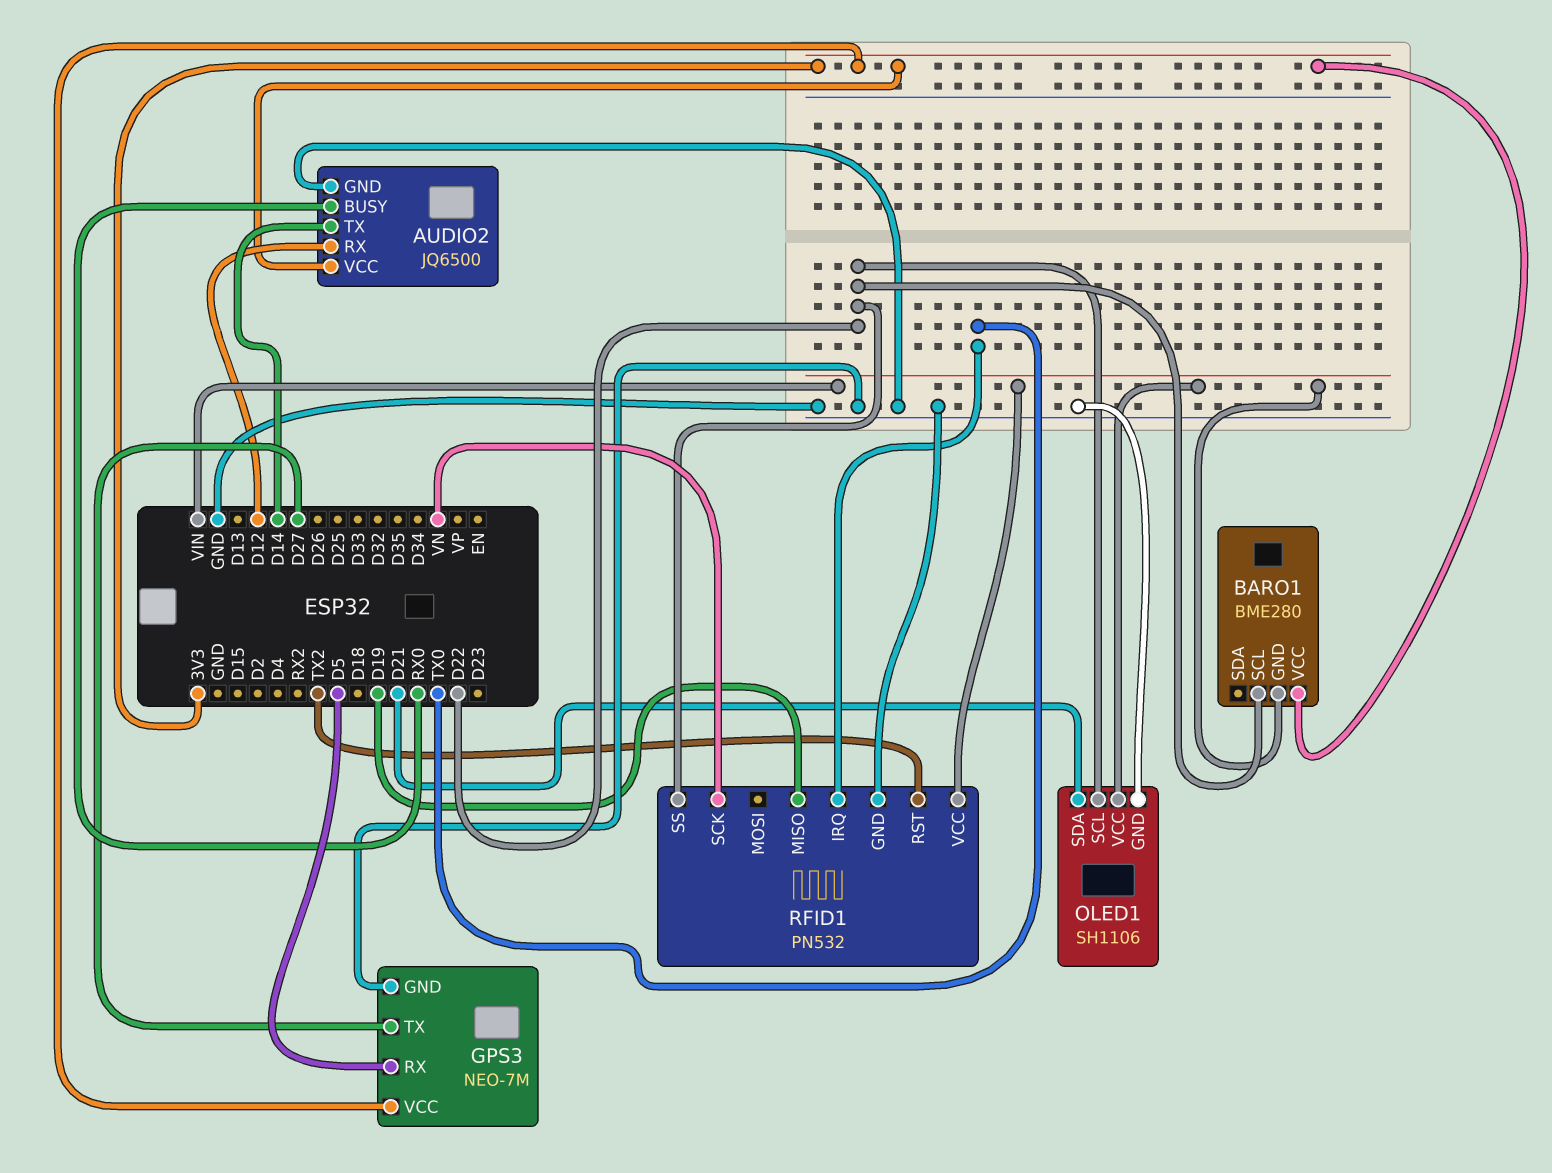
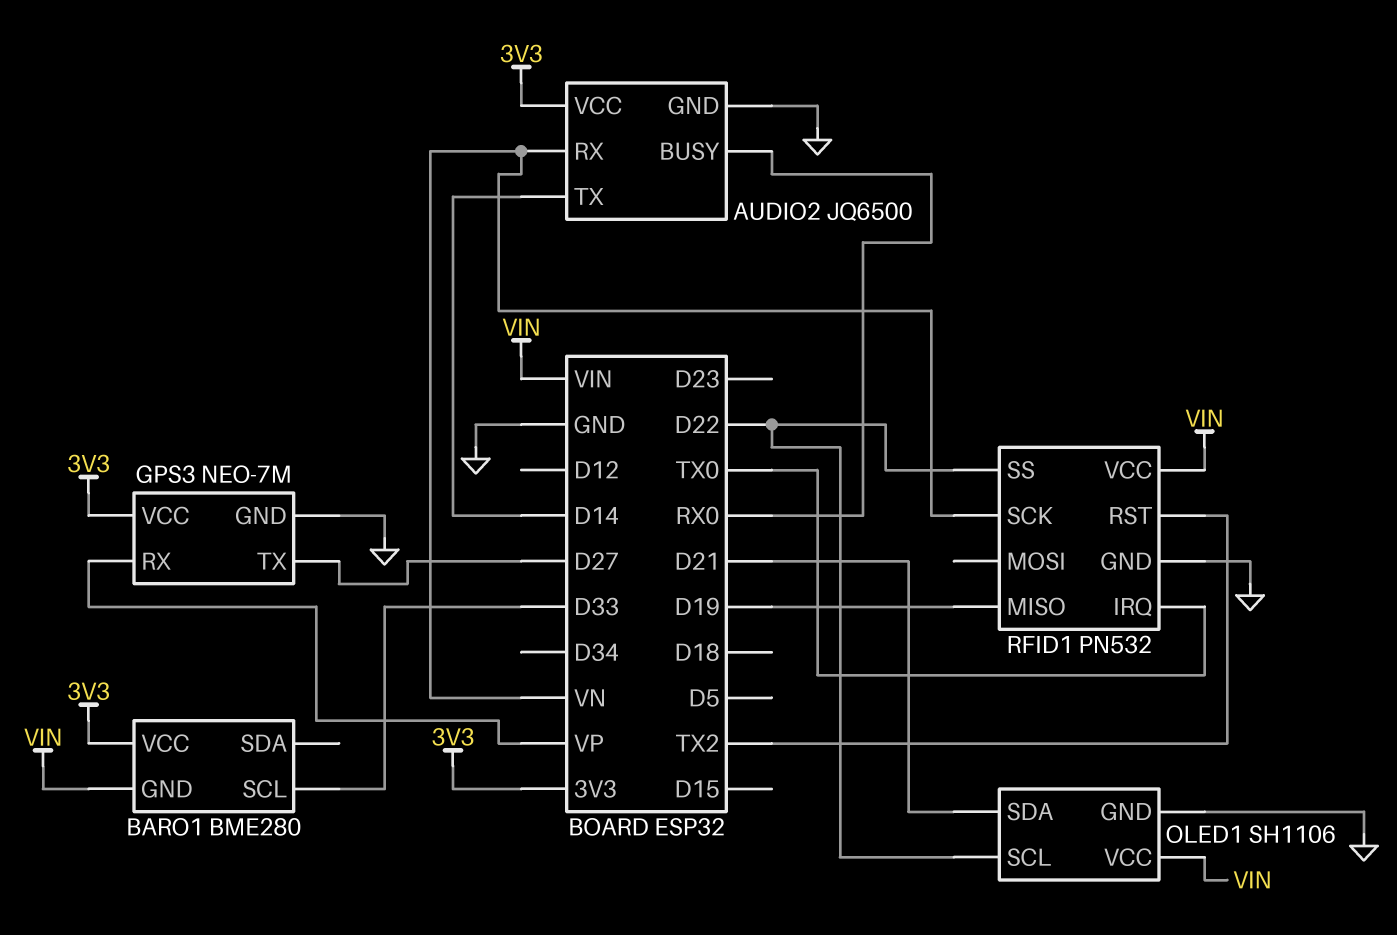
AUDIO2 pin RX: D12 -> VN
BARO1 pin SCL: D22 -> D33
GPS3 pin RX: D5 -> VP

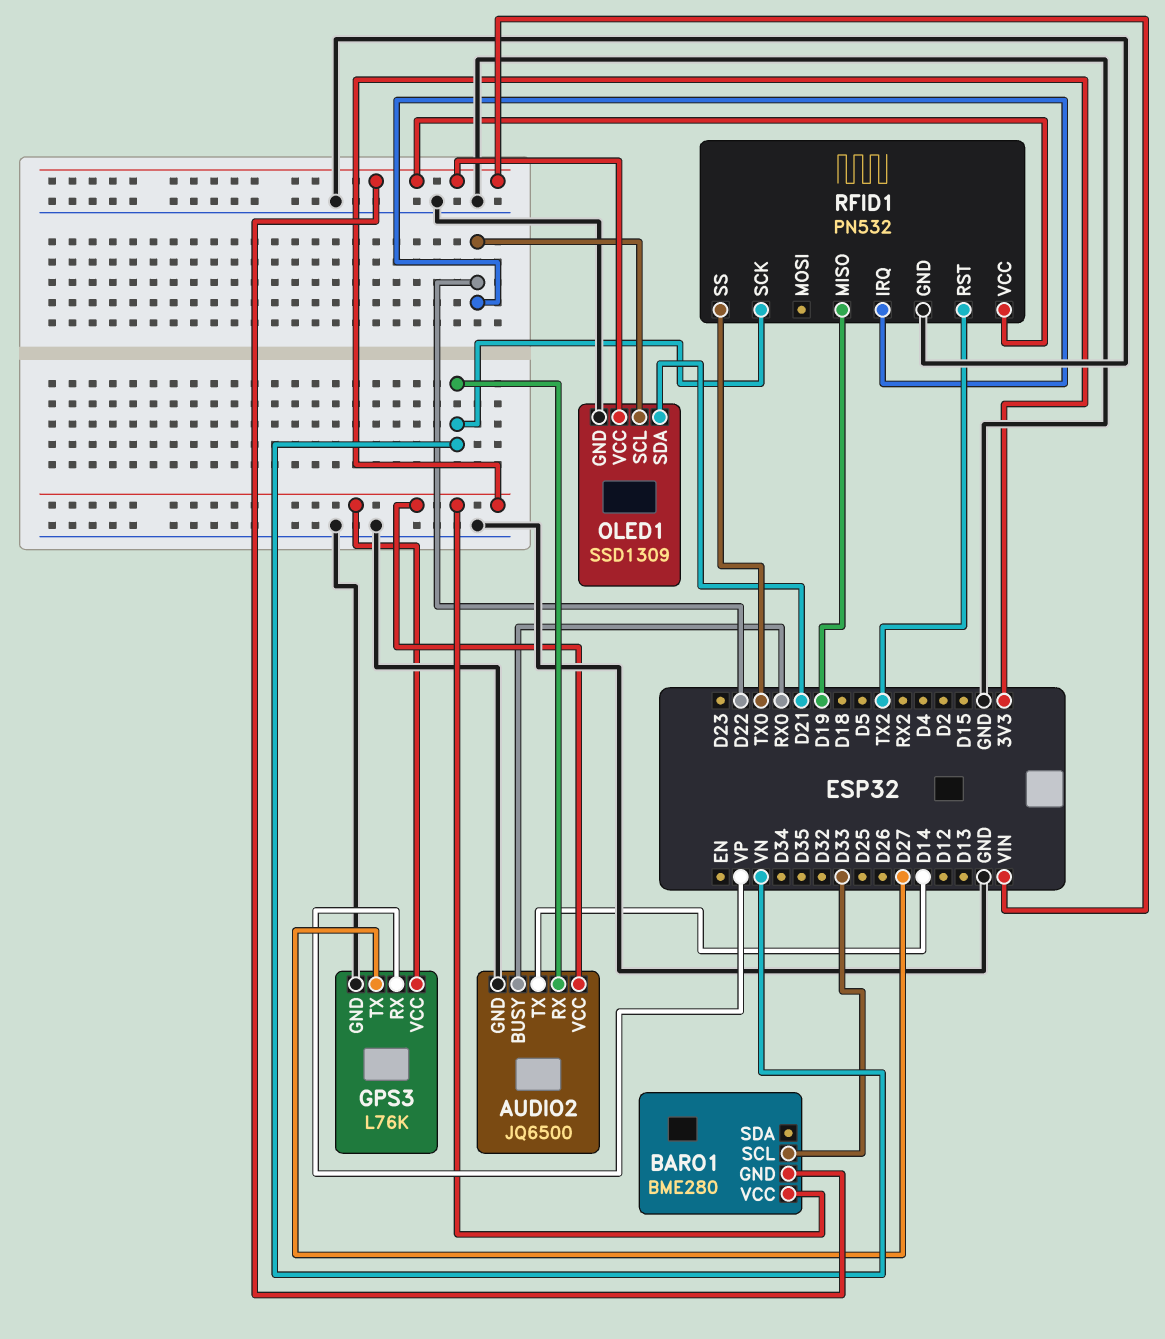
GPS3: NEO-7M -> L76K
OLED1: SH1106 -> SSD1309
RFID1 pin IRQ: TX0 -> D22
RFID1 pin SS: D22 -> TX0

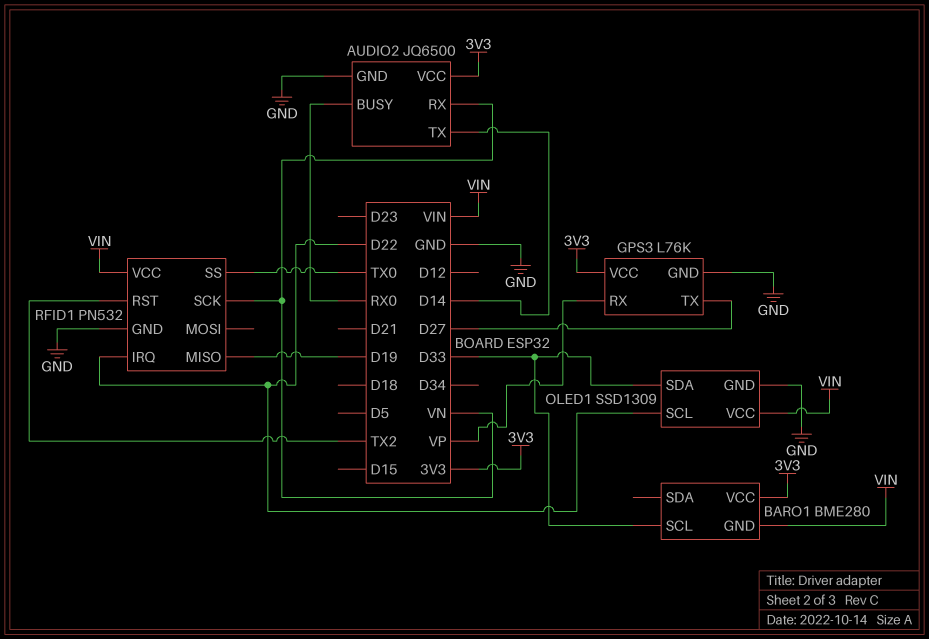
OLED1 pin SDA: D21 -> D33

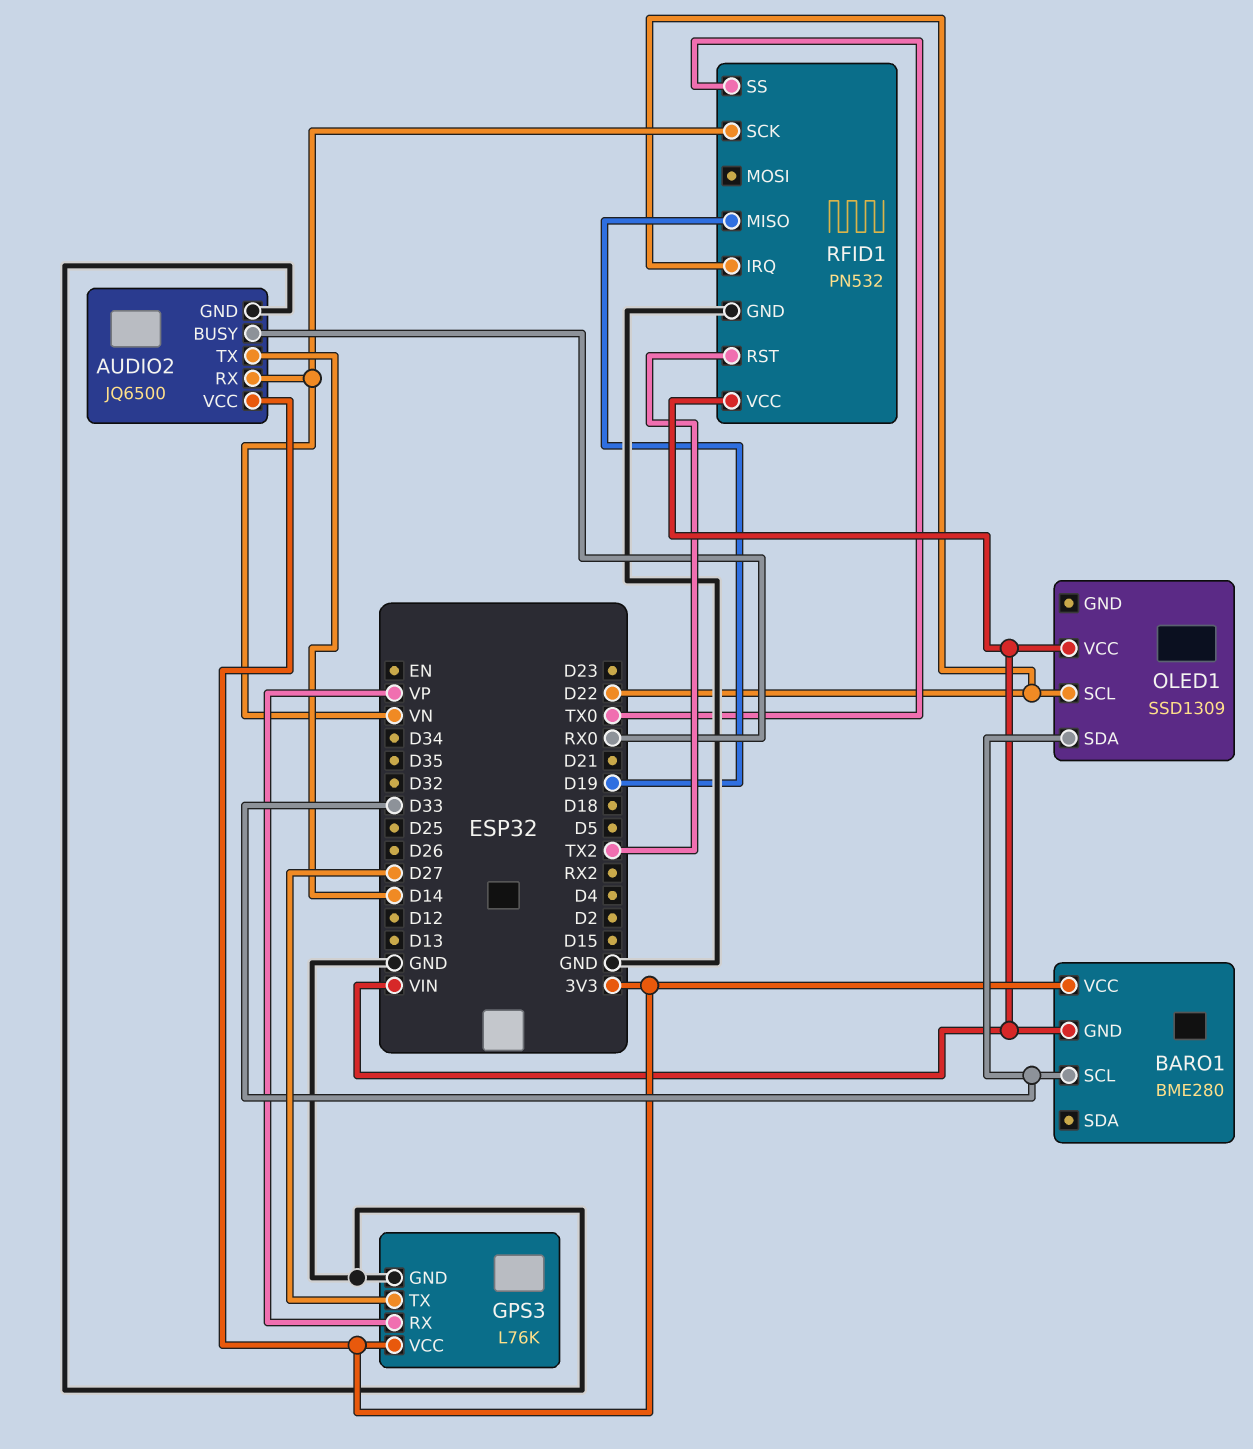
OLED1 pin GND: GND -> none

